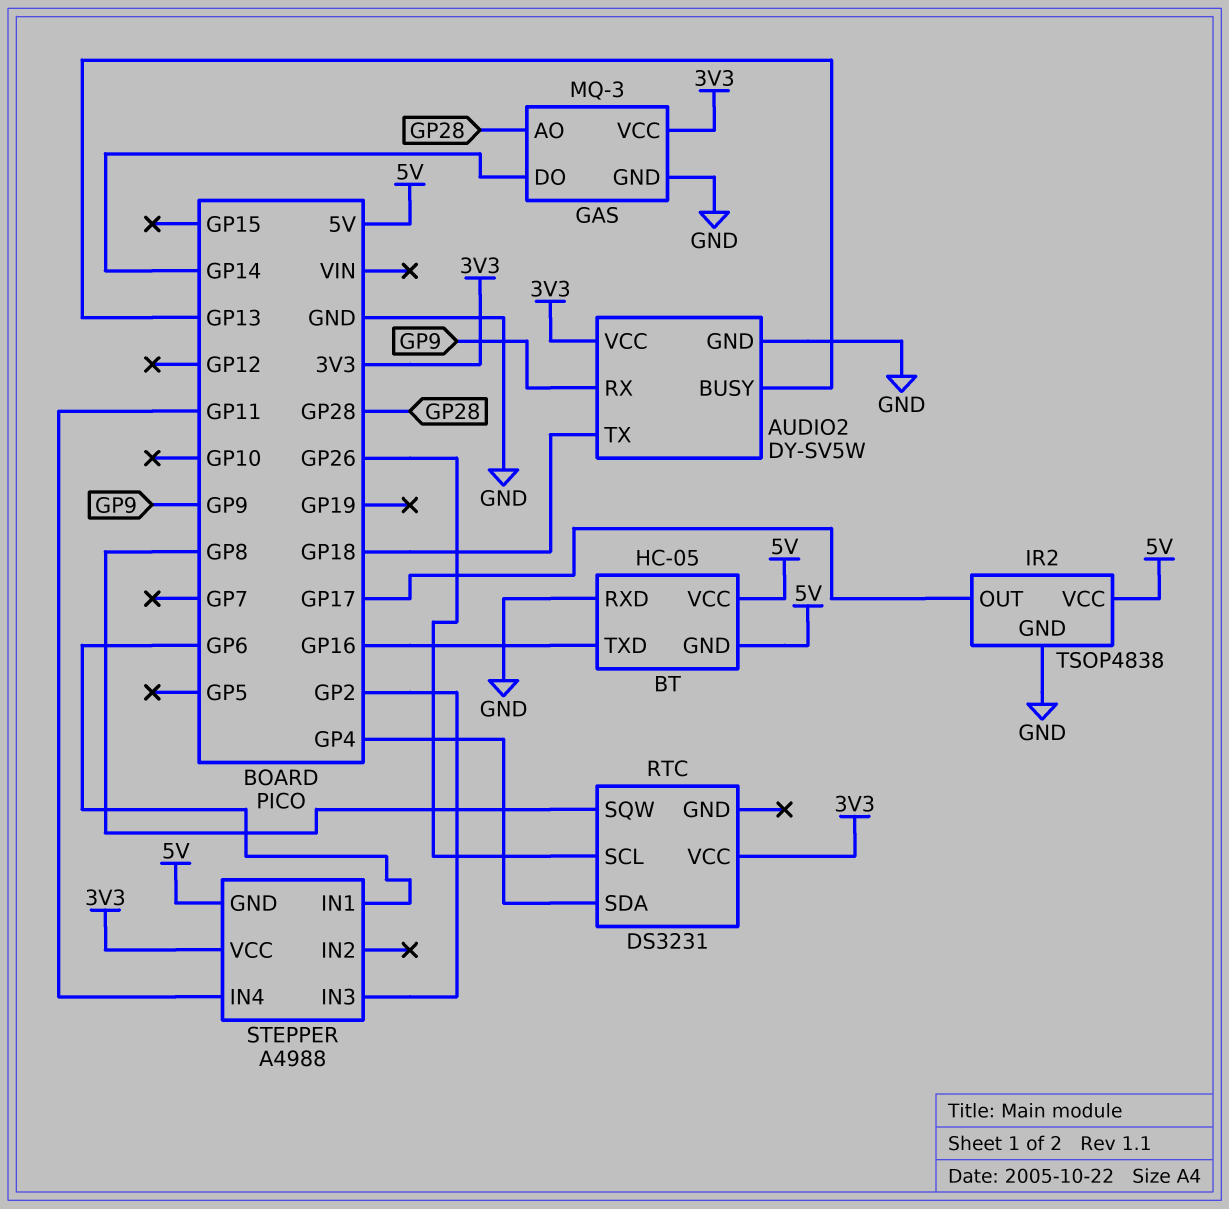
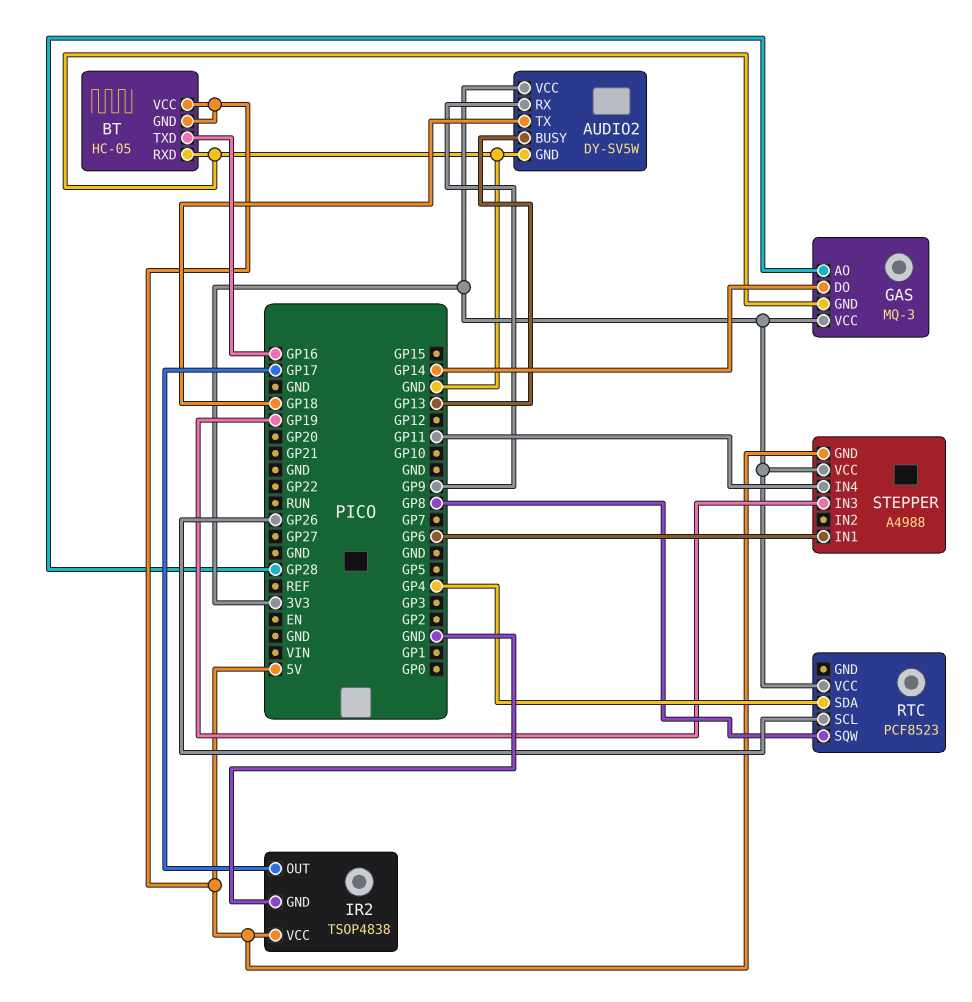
RTC: DS3231 -> PCF8523
STEPPER pin IN3: GP2 -> GP19

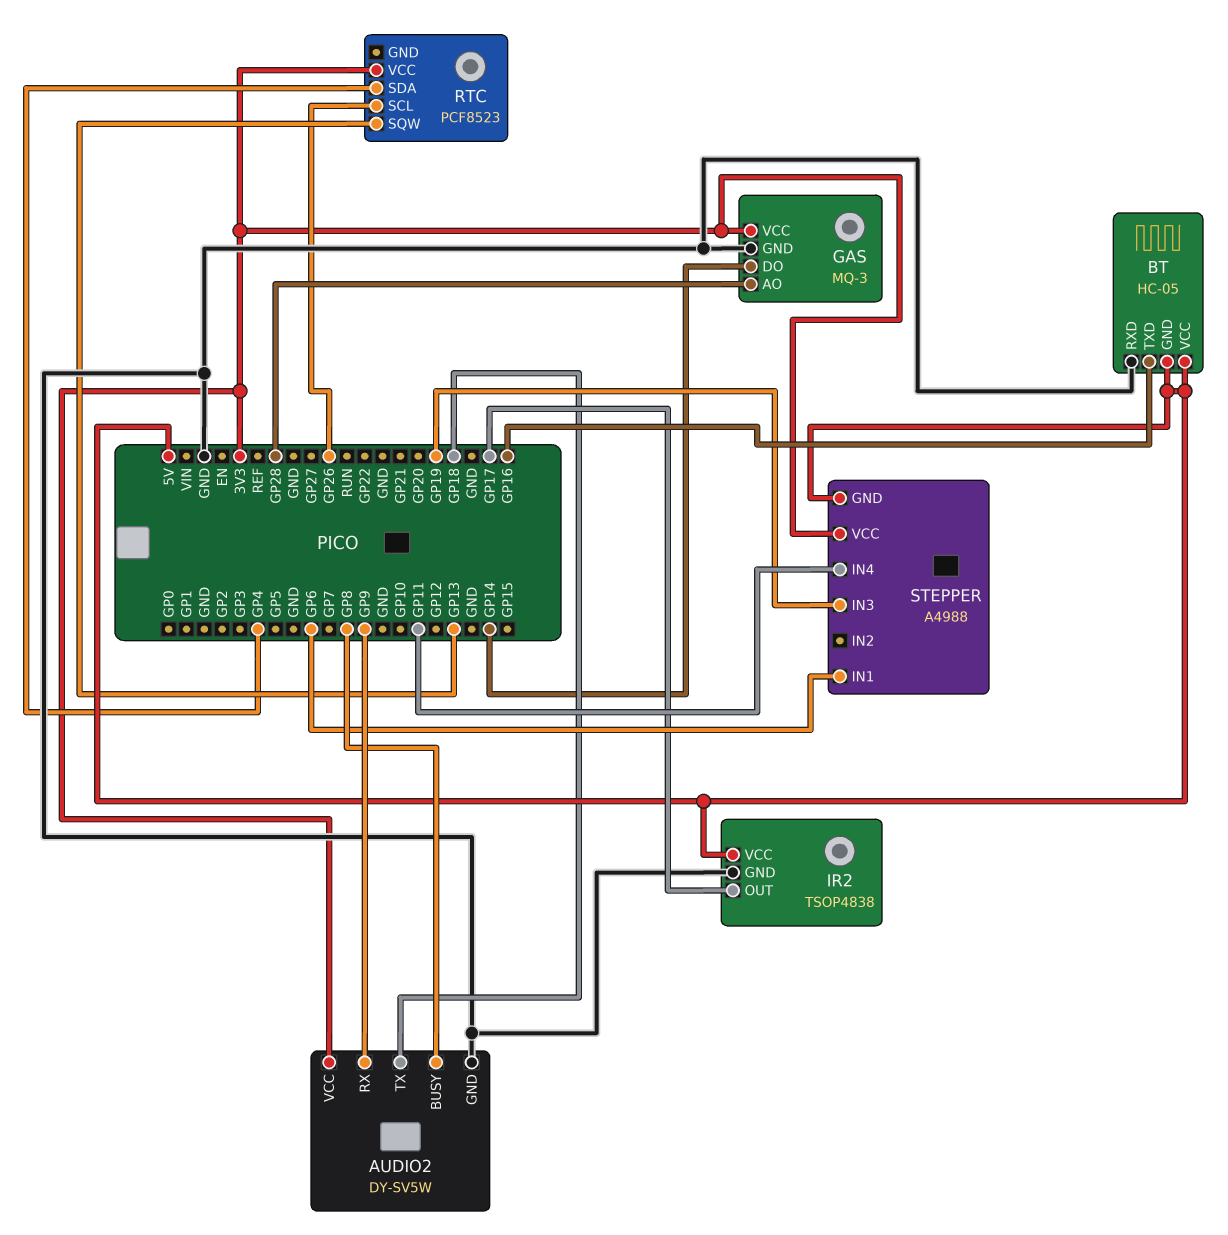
AUDIO2 pin BUSY: GP13 -> GP8
RTC pin SQW: GP8 -> GP13

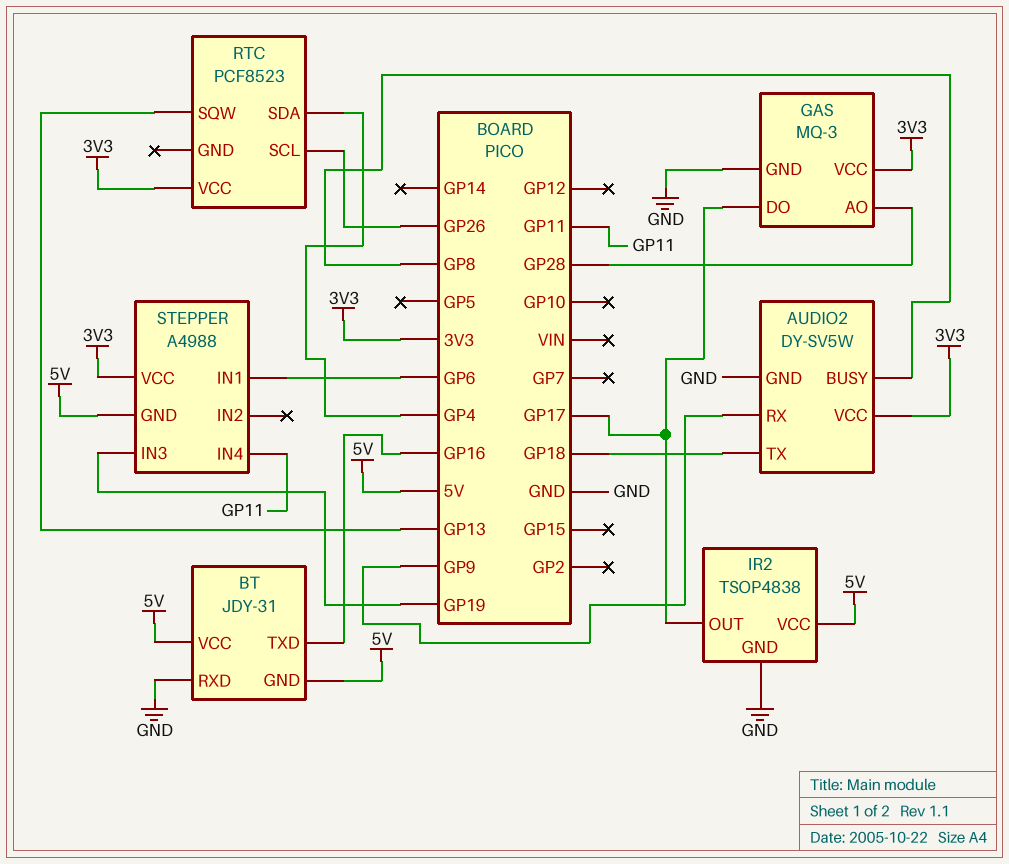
BT: HC-05 -> JDY-31
GAS pin DO: GP14 -> GP17

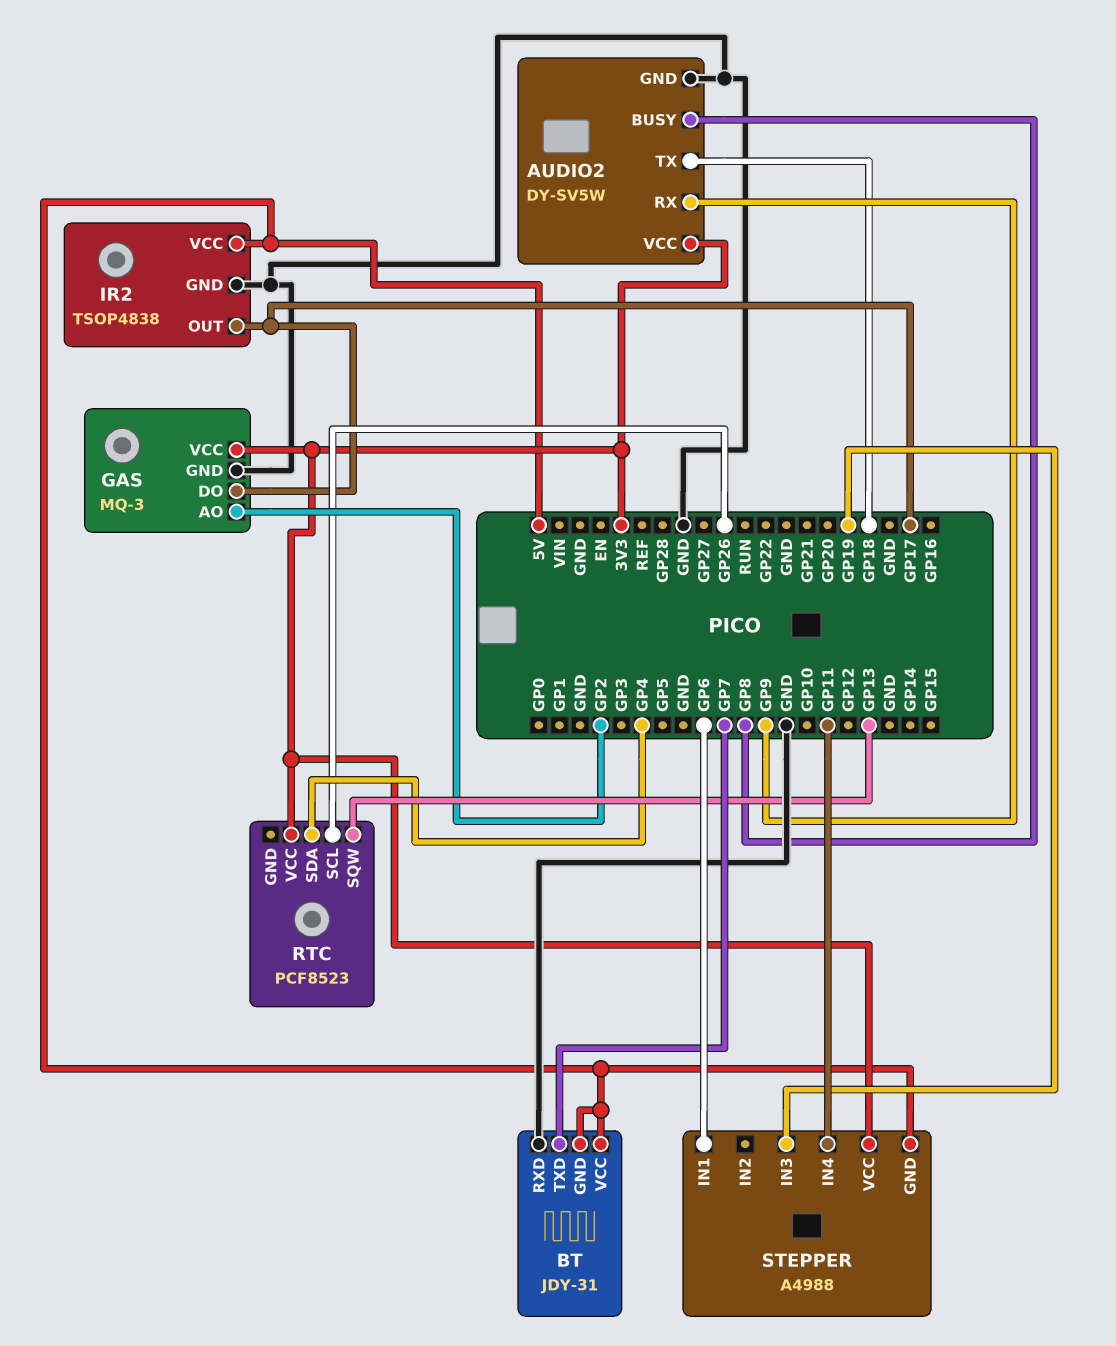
BT pin TXD: GP16 -> GP7
GAS pin AO: GP28 -> GP2

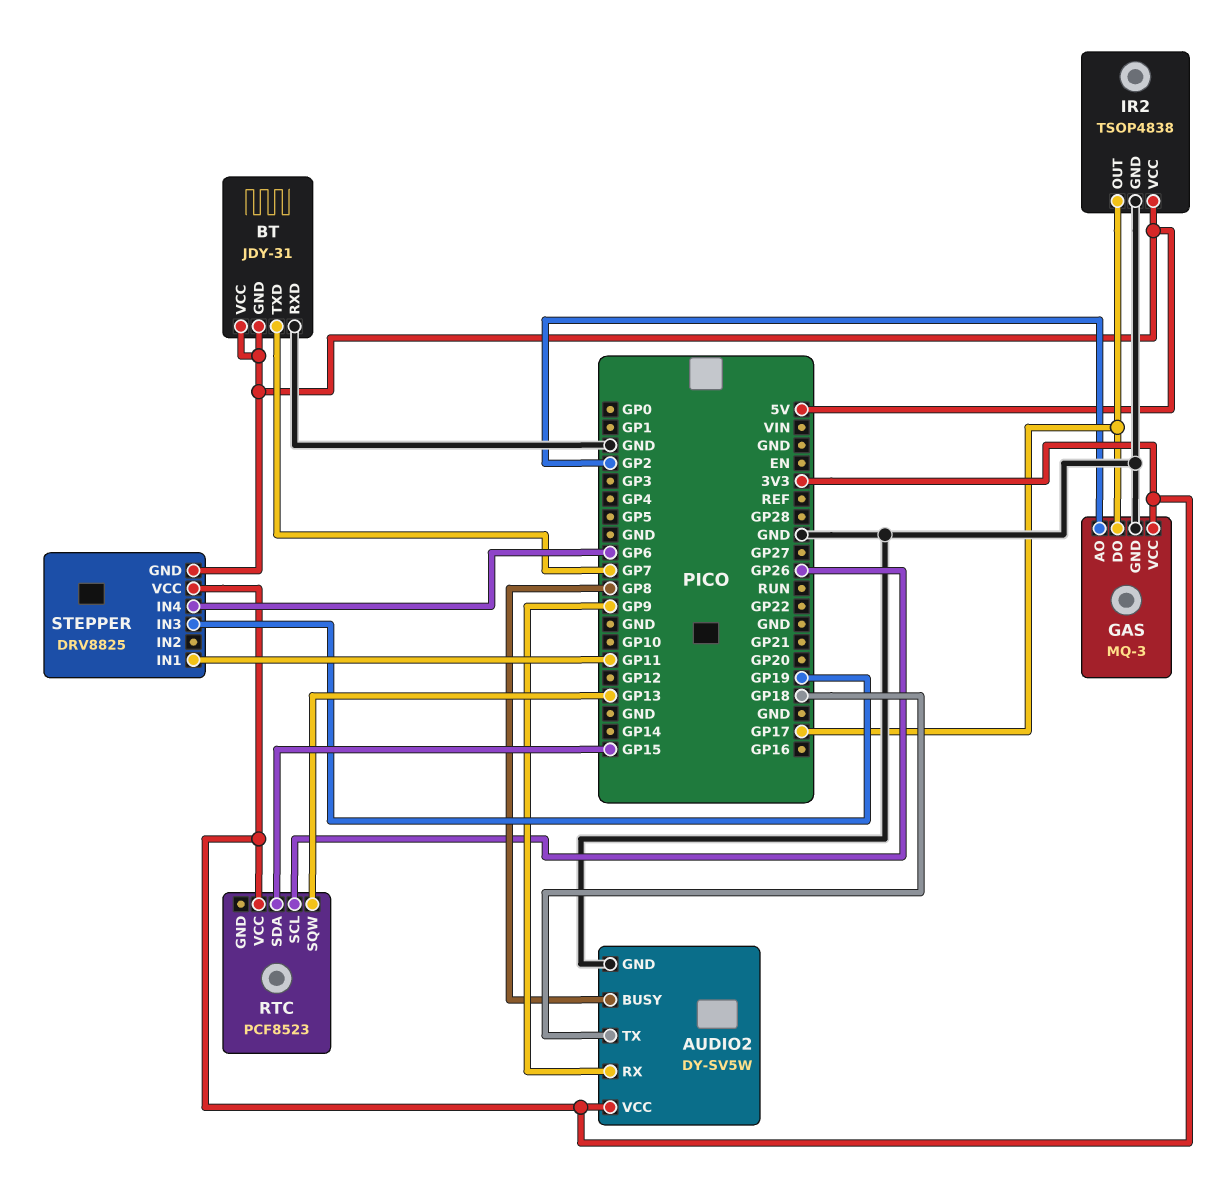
RTC pin SDA: GP4 -> GP15
STEPPER: A4988 -> DRV8825
STEPPER pin IN1: GP6 -> GP11
STEPPER pin IN4: GP11 -> GP6

